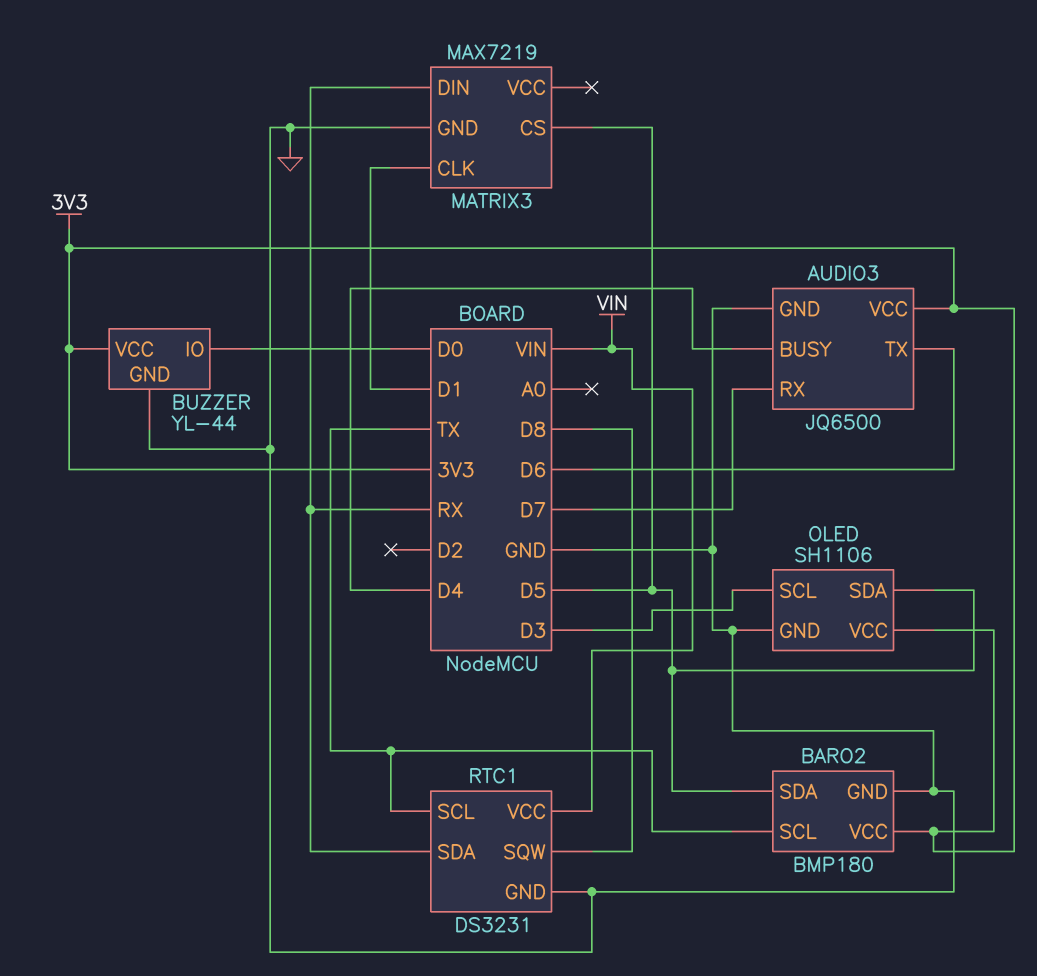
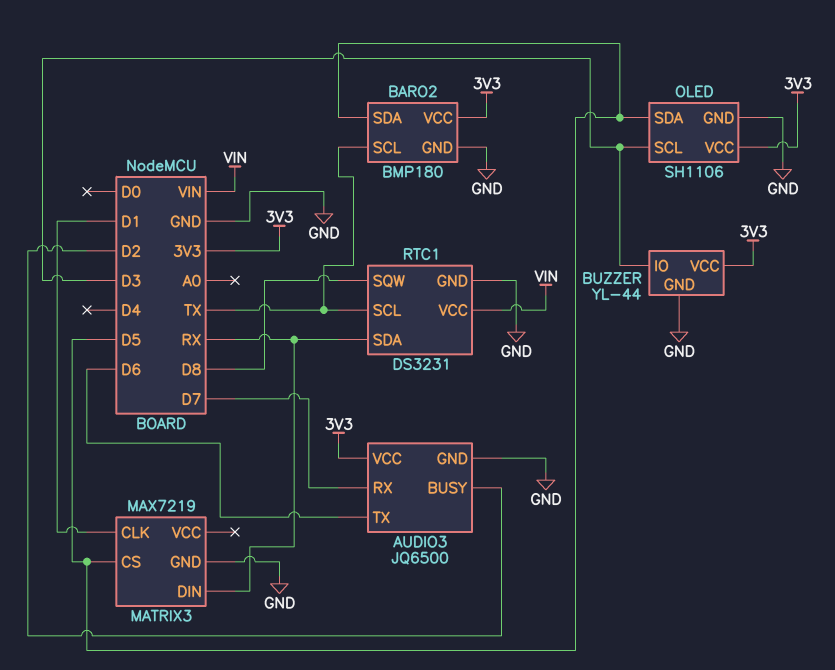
AUDIO3 pin BUSY: D4 -> D2
BUZZER pin IO: D0 -> D3

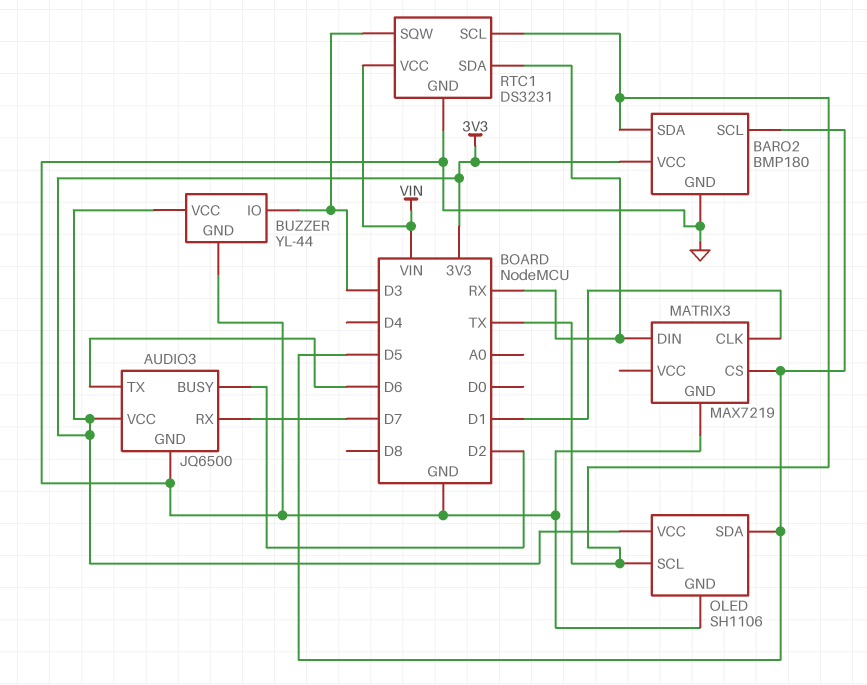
BARO2 pin SCL: TX -> D5
BARO2 pin SDA: D5 -> TX
OLED pin SCL: D3 -> TX
RTC1 pin SQW: D8 -> D3

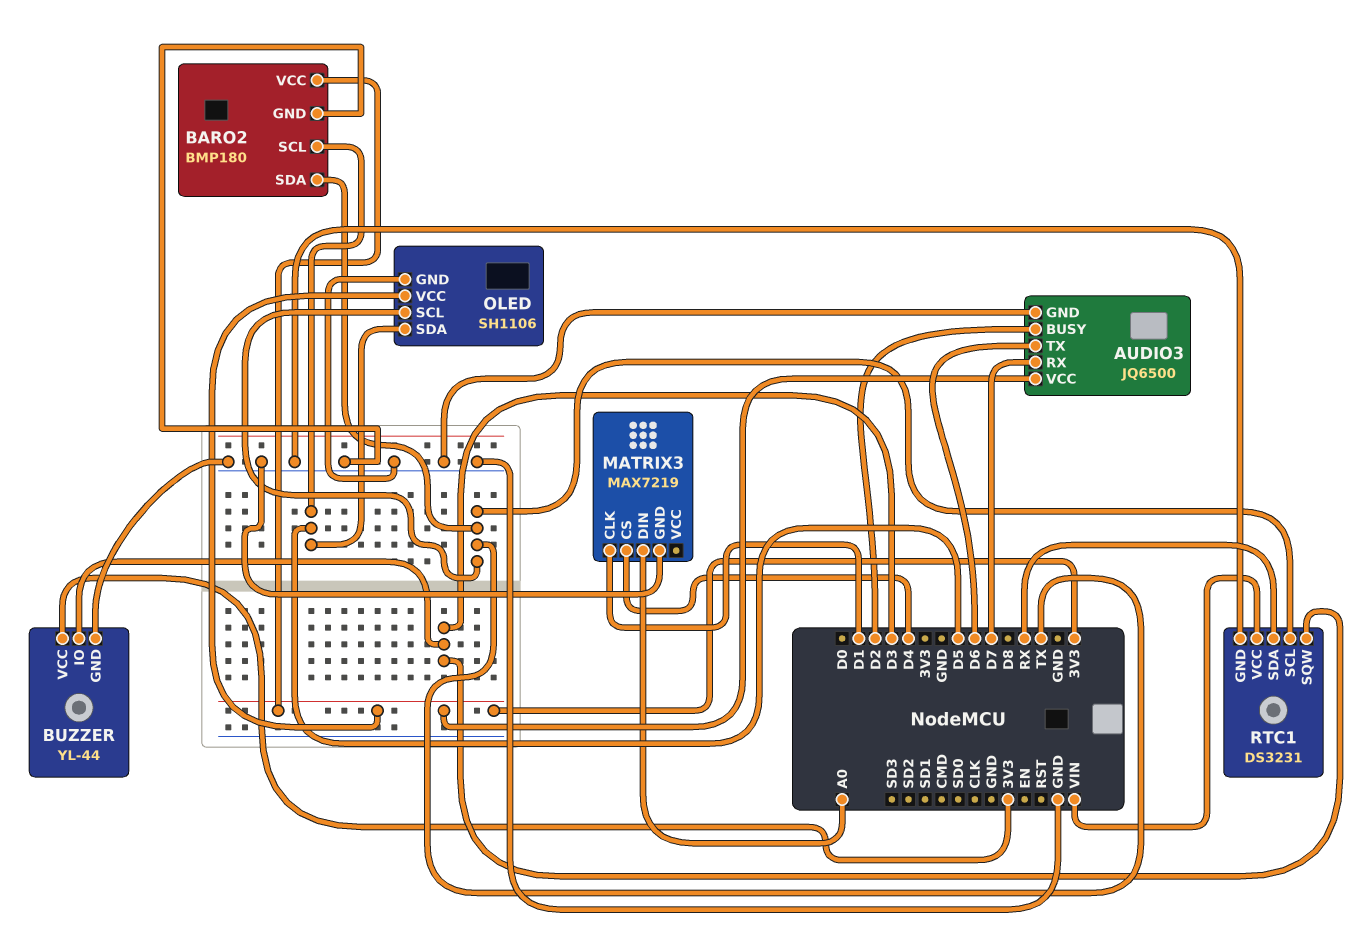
MATRIX3 pin CS: D5 -> D4
MATRIX3 pin DIN: RX -> A0

